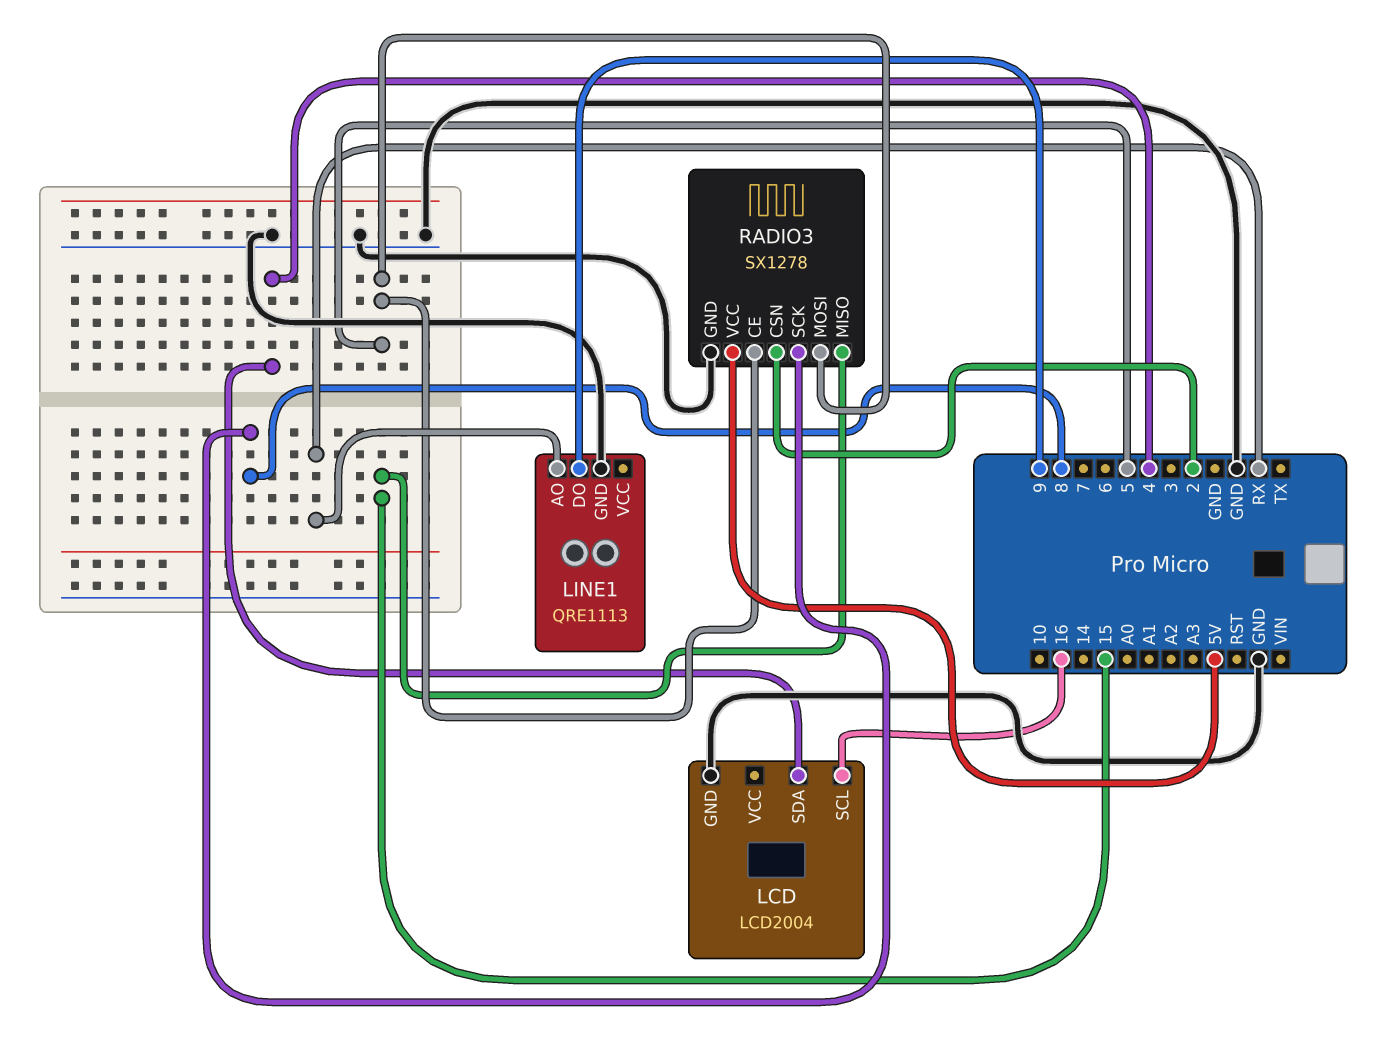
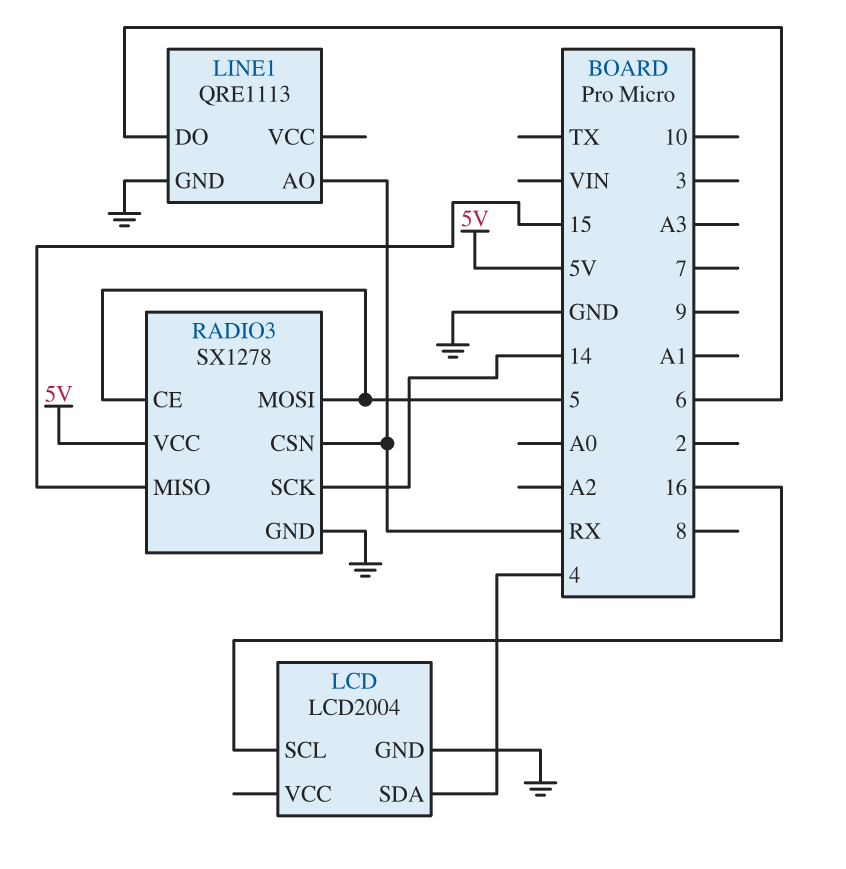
LINE1 pin DO: 9 -> 6
RADIO3 pin CSN: 2 -> RX
RADIO3 pin SCK: 8 -> 14

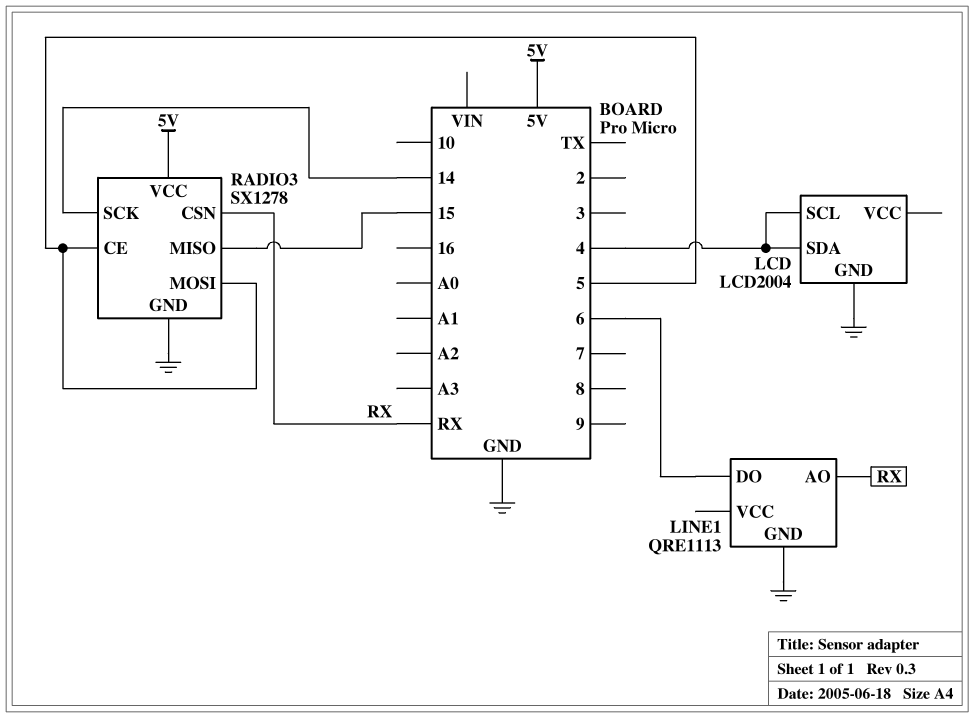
LCD pin SCL: 16 -> 4

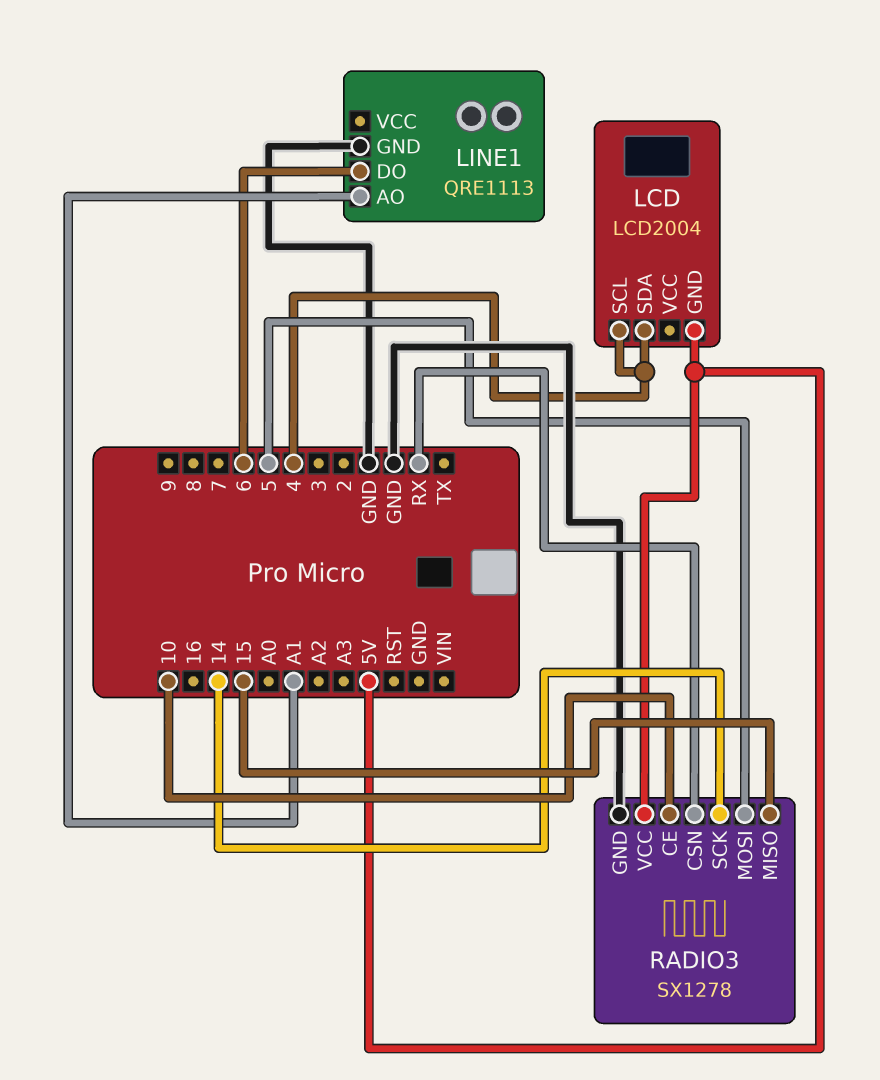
LCD pin GND: GND -> 5V
LINE1 pin AO: RX -> A1
RADIO3 pin CE: 5 -> 10

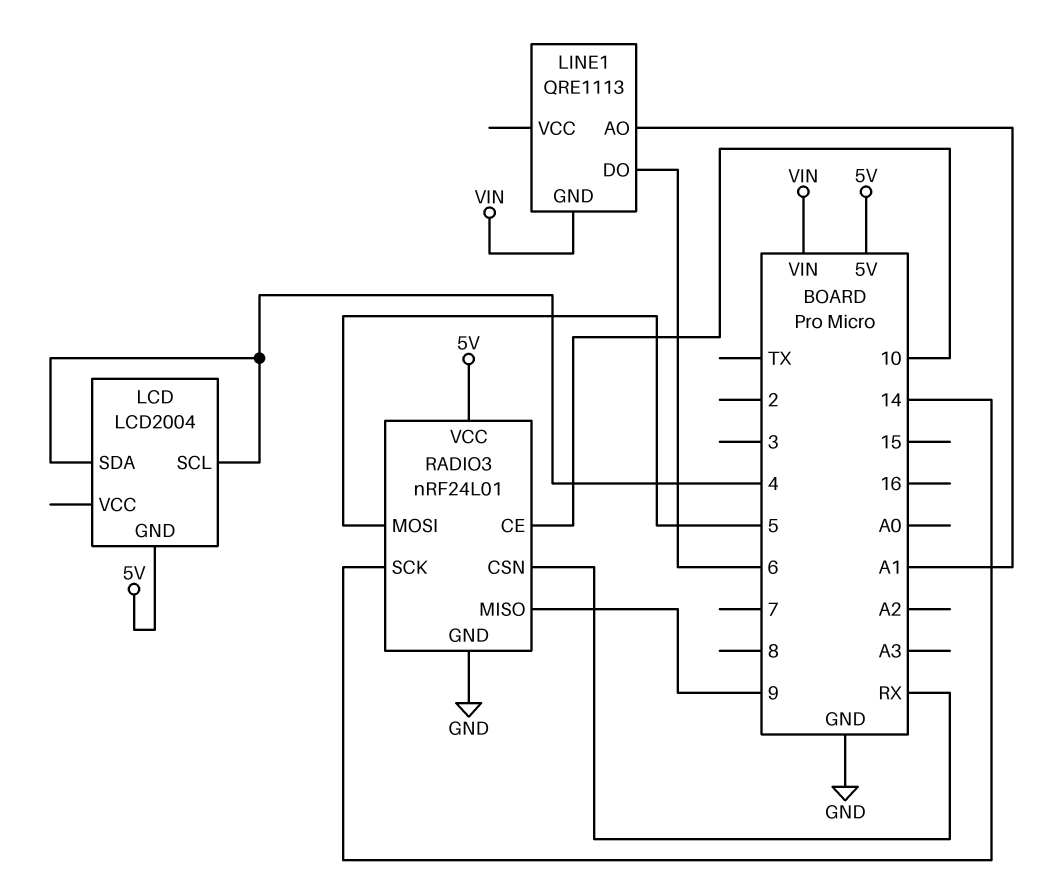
LINE1 pin GND: GND -> VIN
RADIO3: SX1278 -> nRF24L01
RADIO3 pin MISO: 15 -> 9

